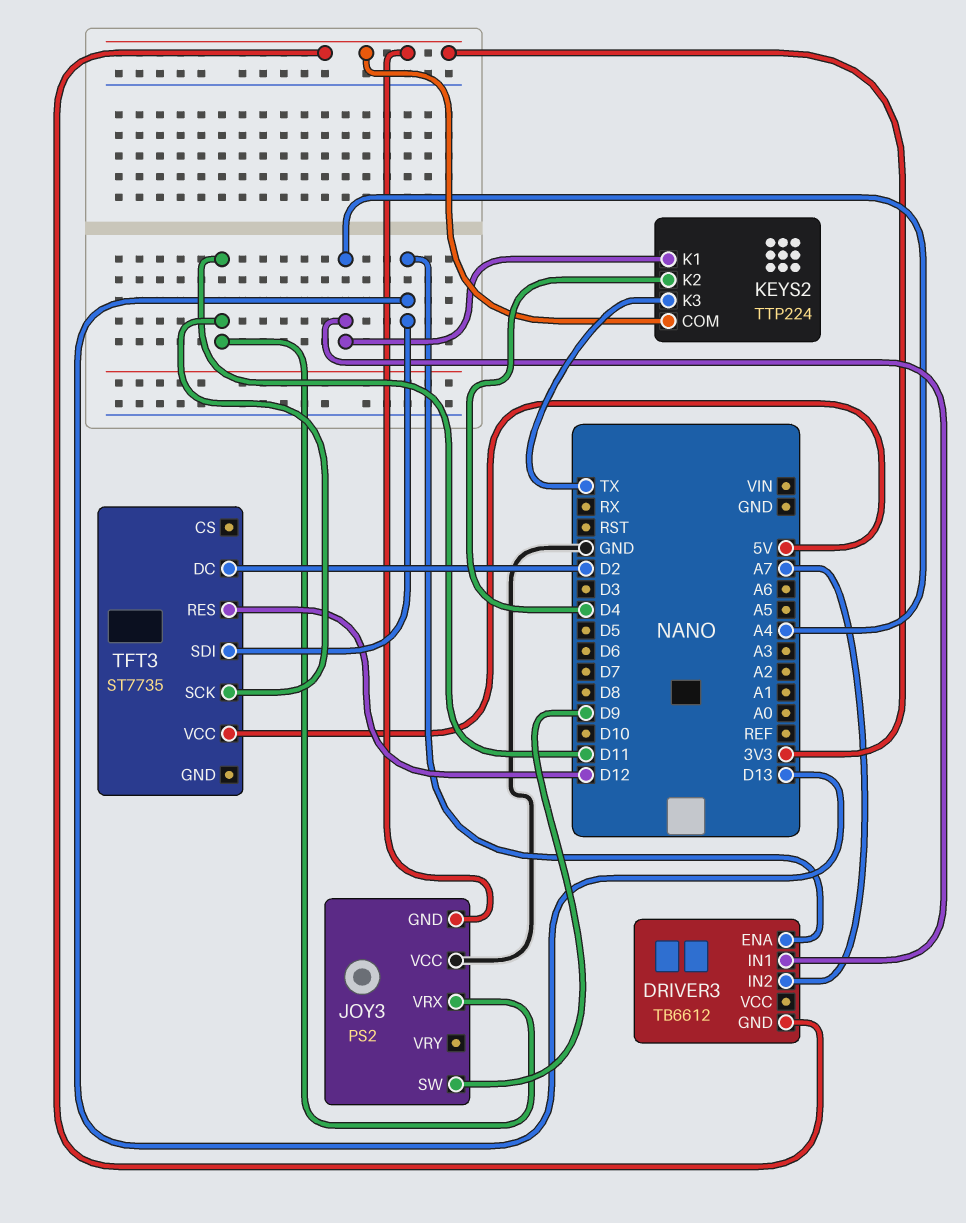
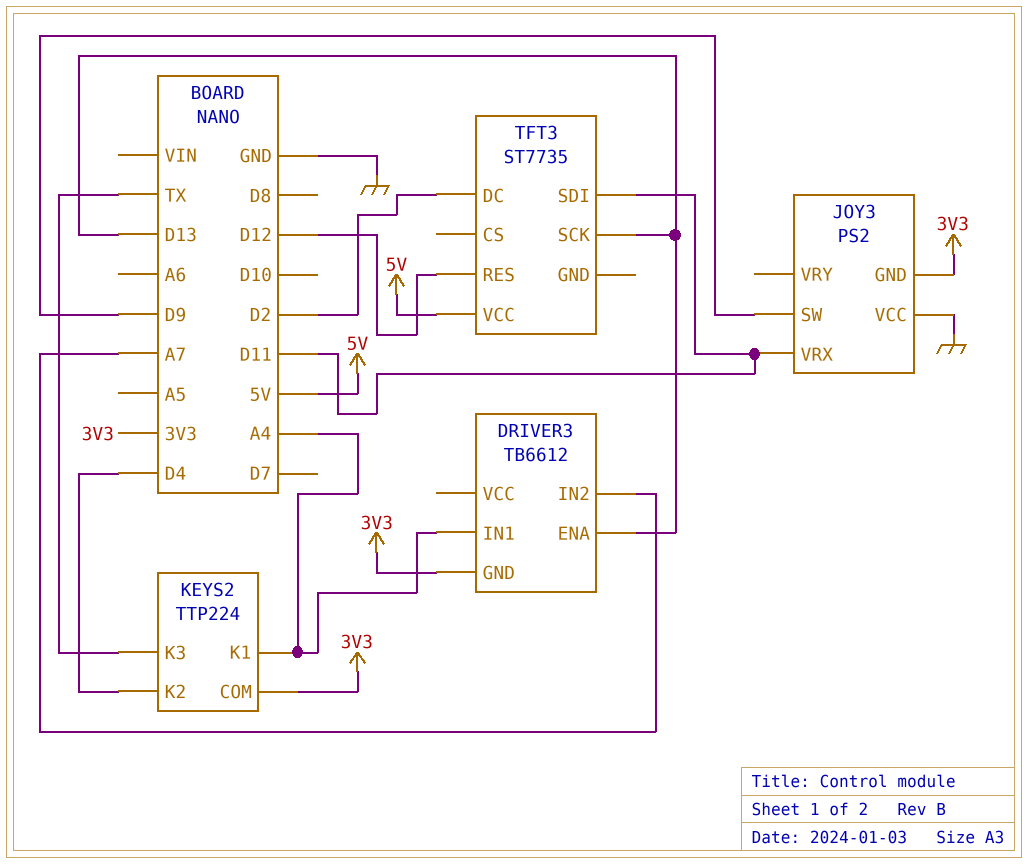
TFT3 pin SCK: D11 -> D13
TFT3 pin SDI: D13 -> D11

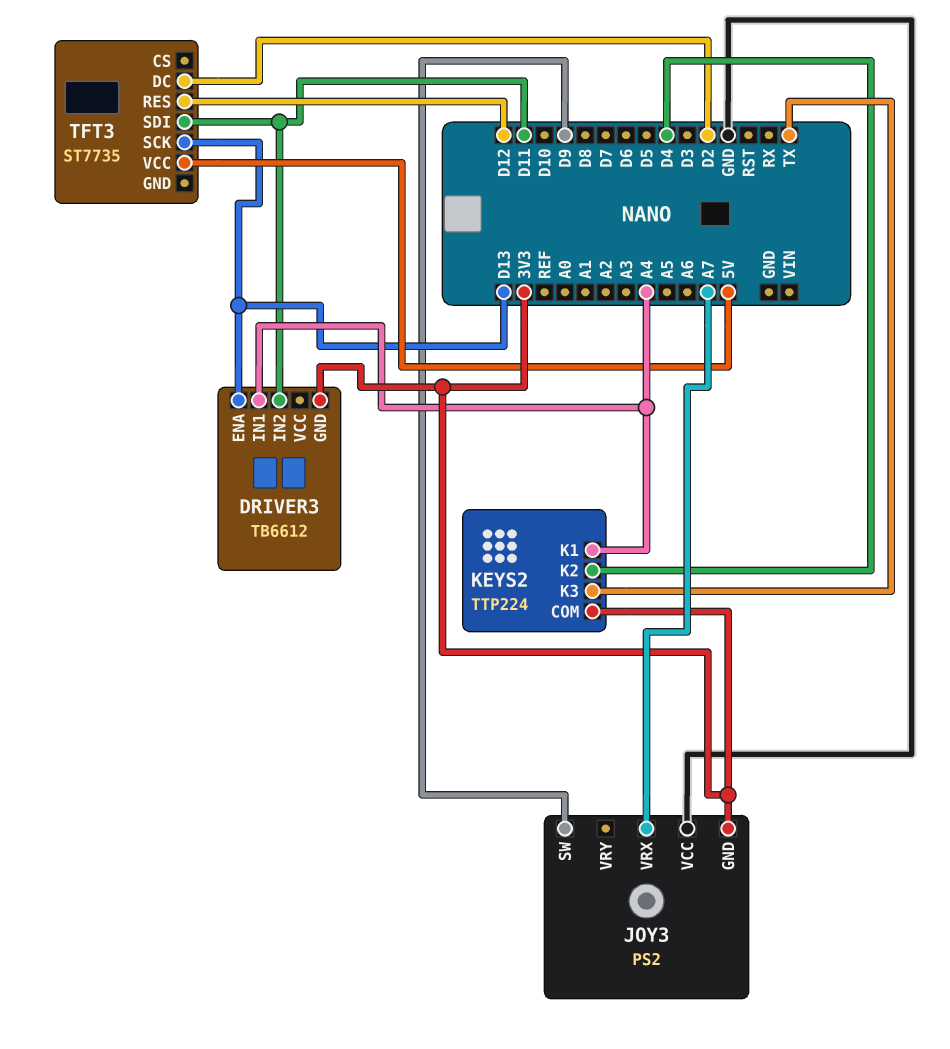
DRIVER3 pin IN2: A7 -> D11
JOY3 pin VRX: D11 -> A7

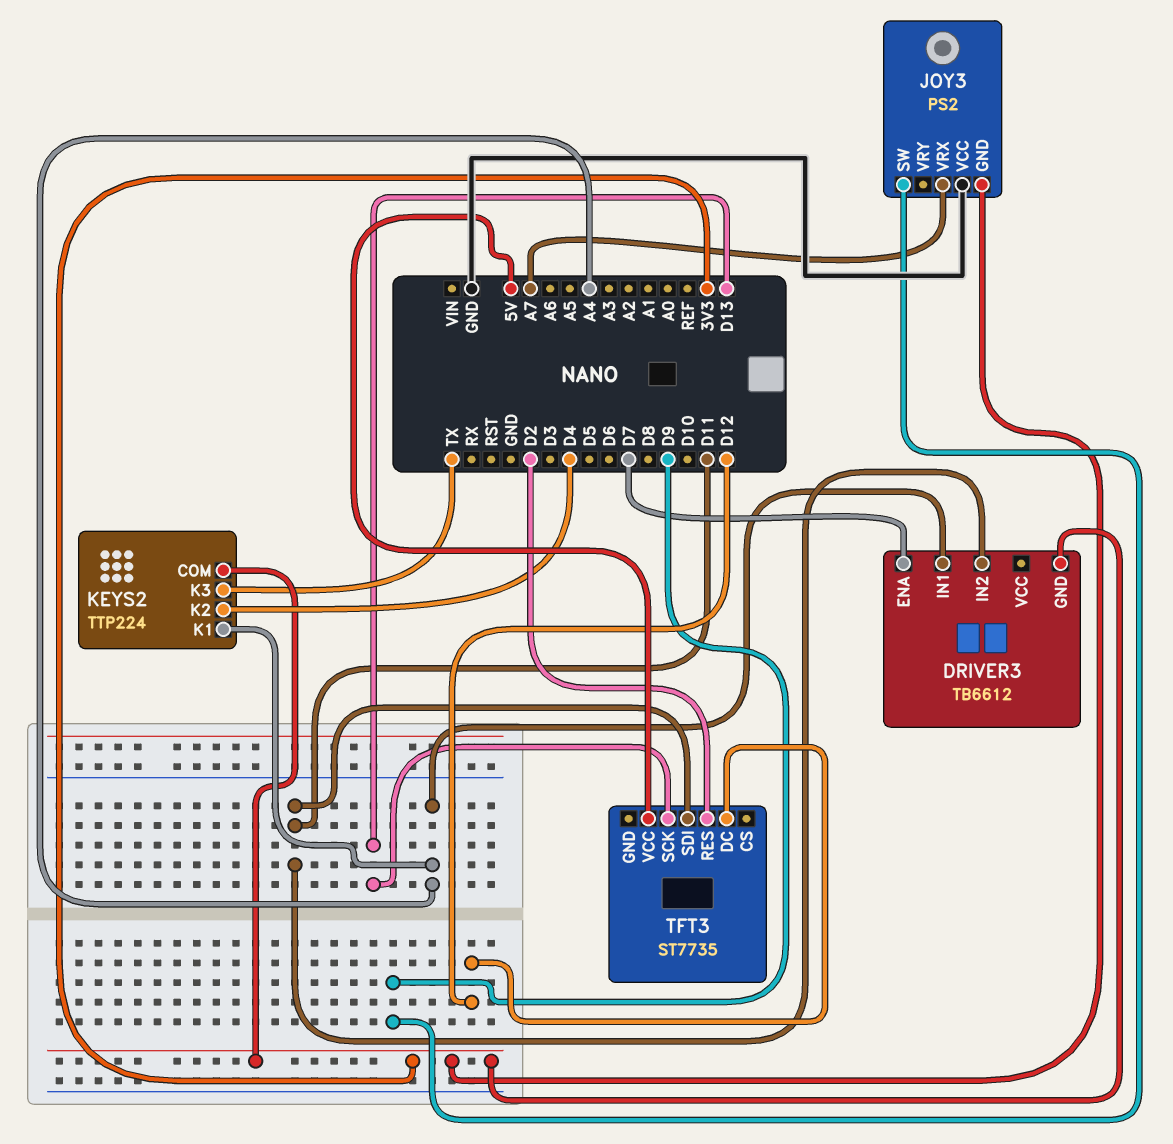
DRIVER3 pin ENA: D13 -> D7
TFT3 pin DC: D2 -> D12
TFT3 pin RES: D12 -> D2

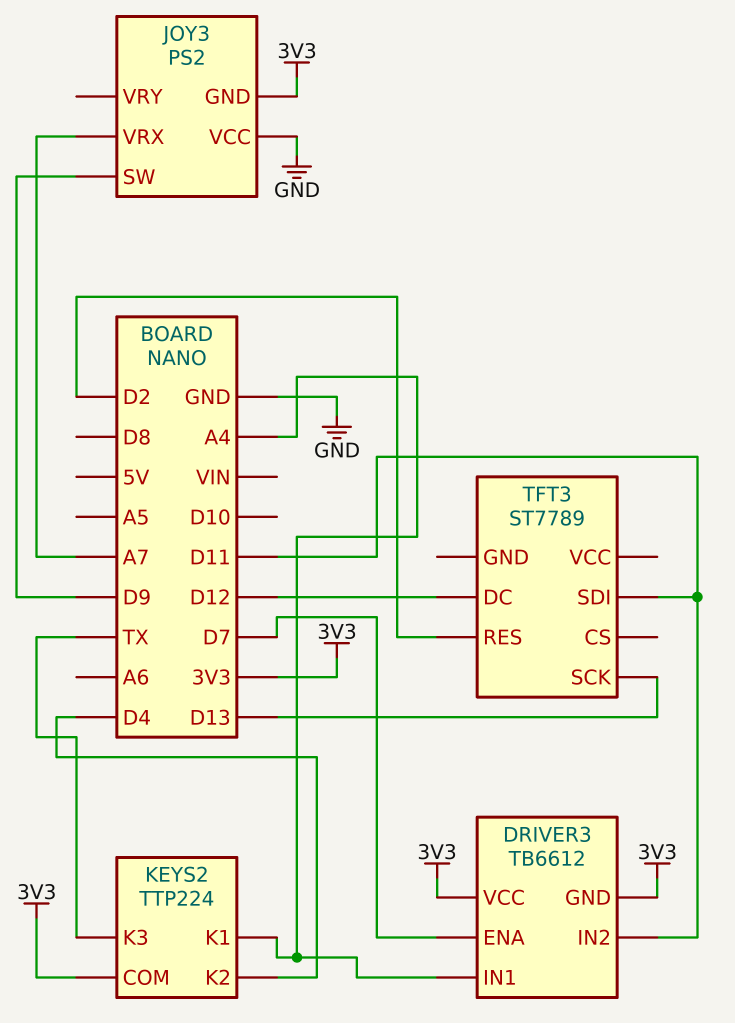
DRIVER3 pin VCC: none -> 3V3
TFT3: ST7735 -> ST7789
TFT3 pin VCC: 5V -> none

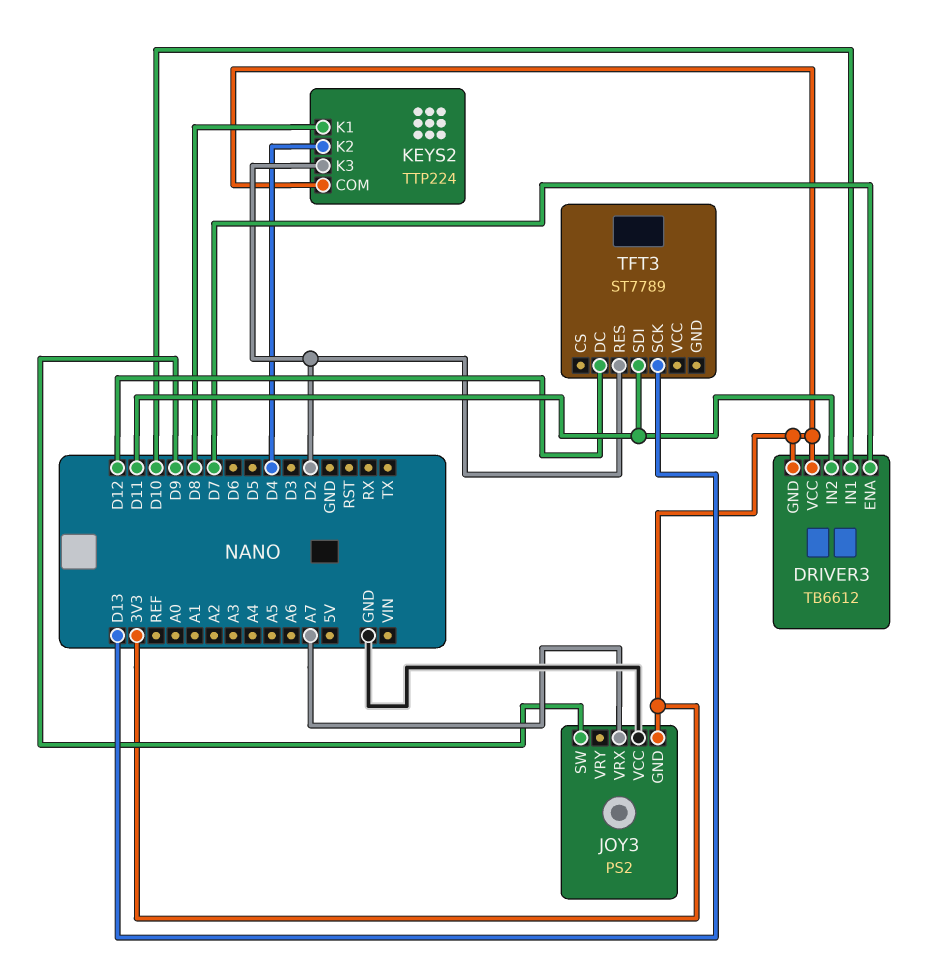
DRIVER3 pin IN1: A4 -> D10
KEYS2 pin K1: A4 -> D8
KEYS2 pin K3: TX -> D2

